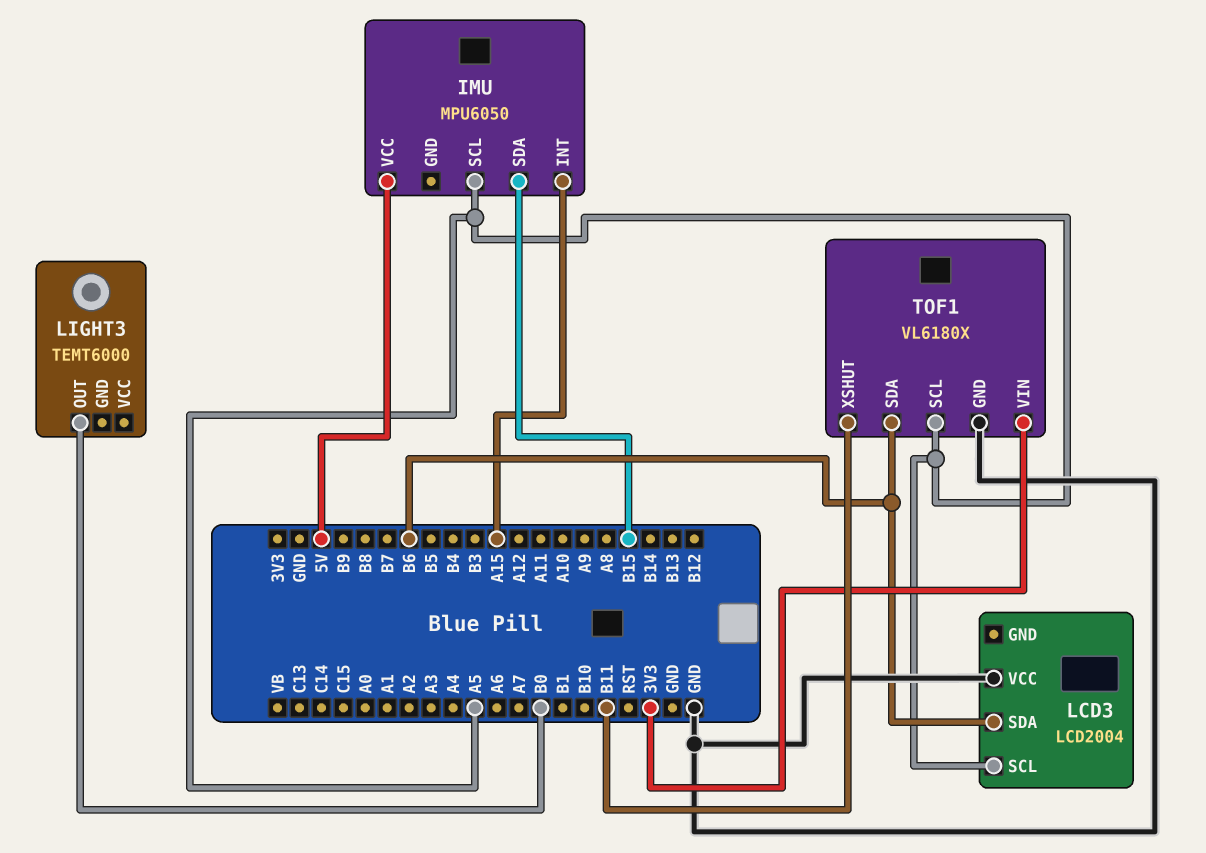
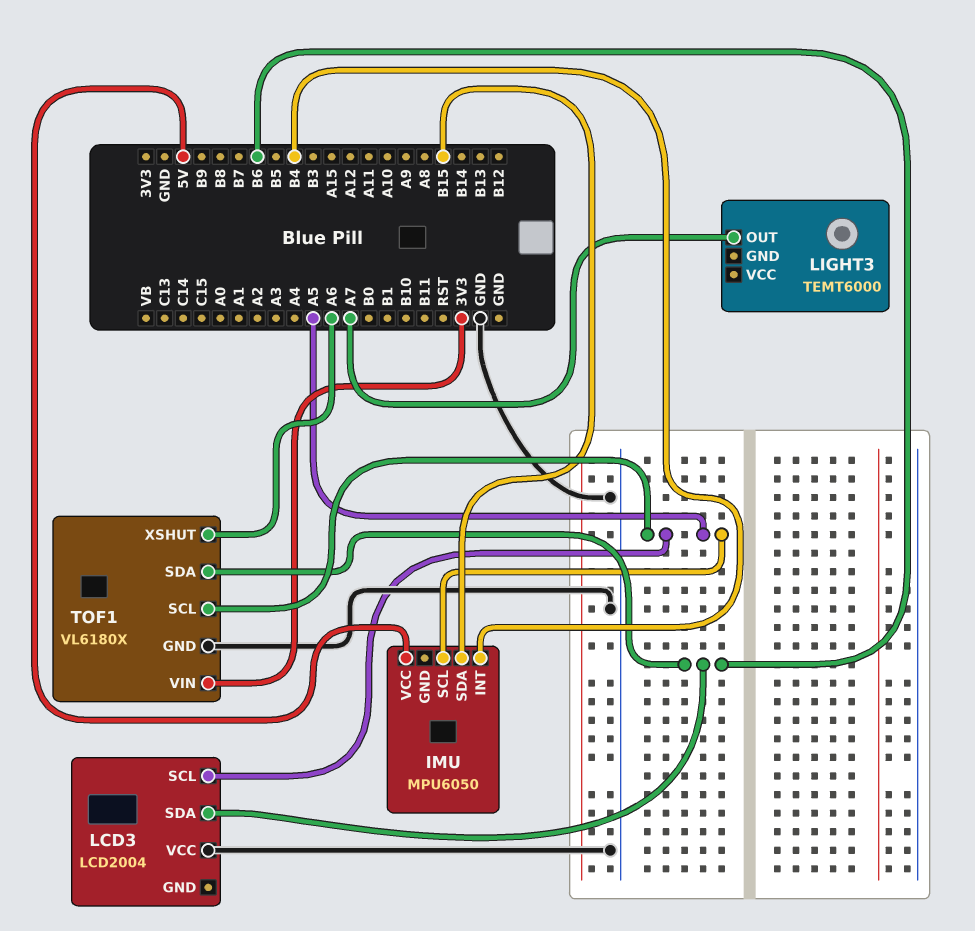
IMU pin INT: A15 -> B4
LIGHT3 pin OUT: B0 -> A7
TOF1 pin XSHUT: B11 -> A6

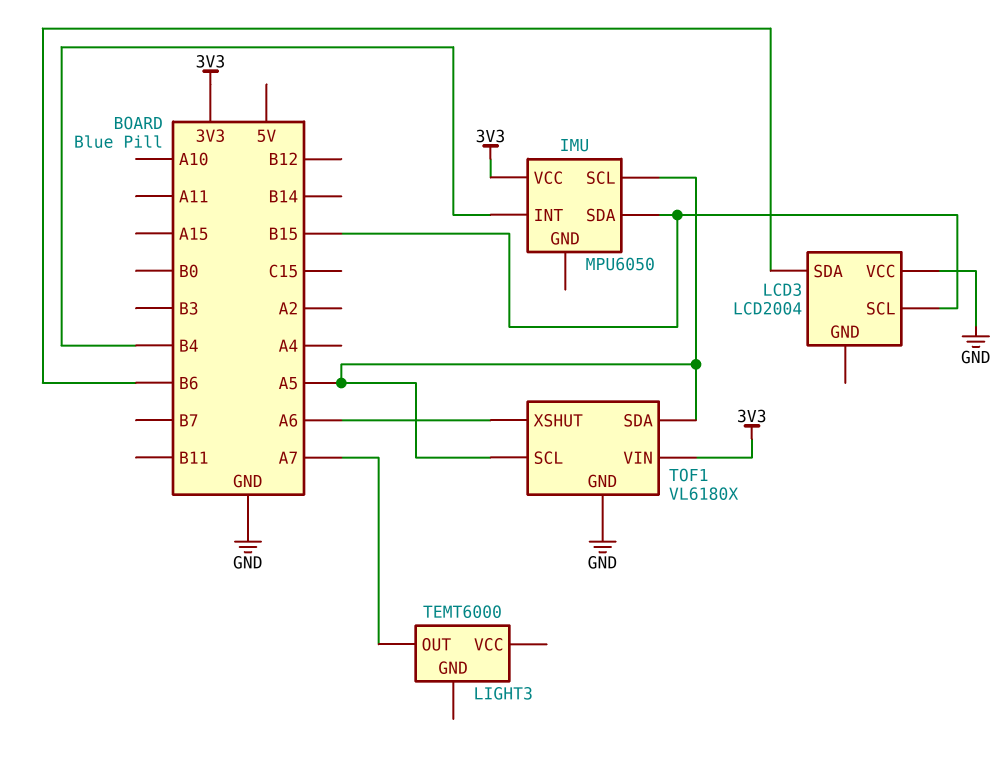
IMU pin VCC: 5V -> 3V3
LCD3 pin SCL: A5 -> B15
TOF1 pin SDA: B6 -> A5

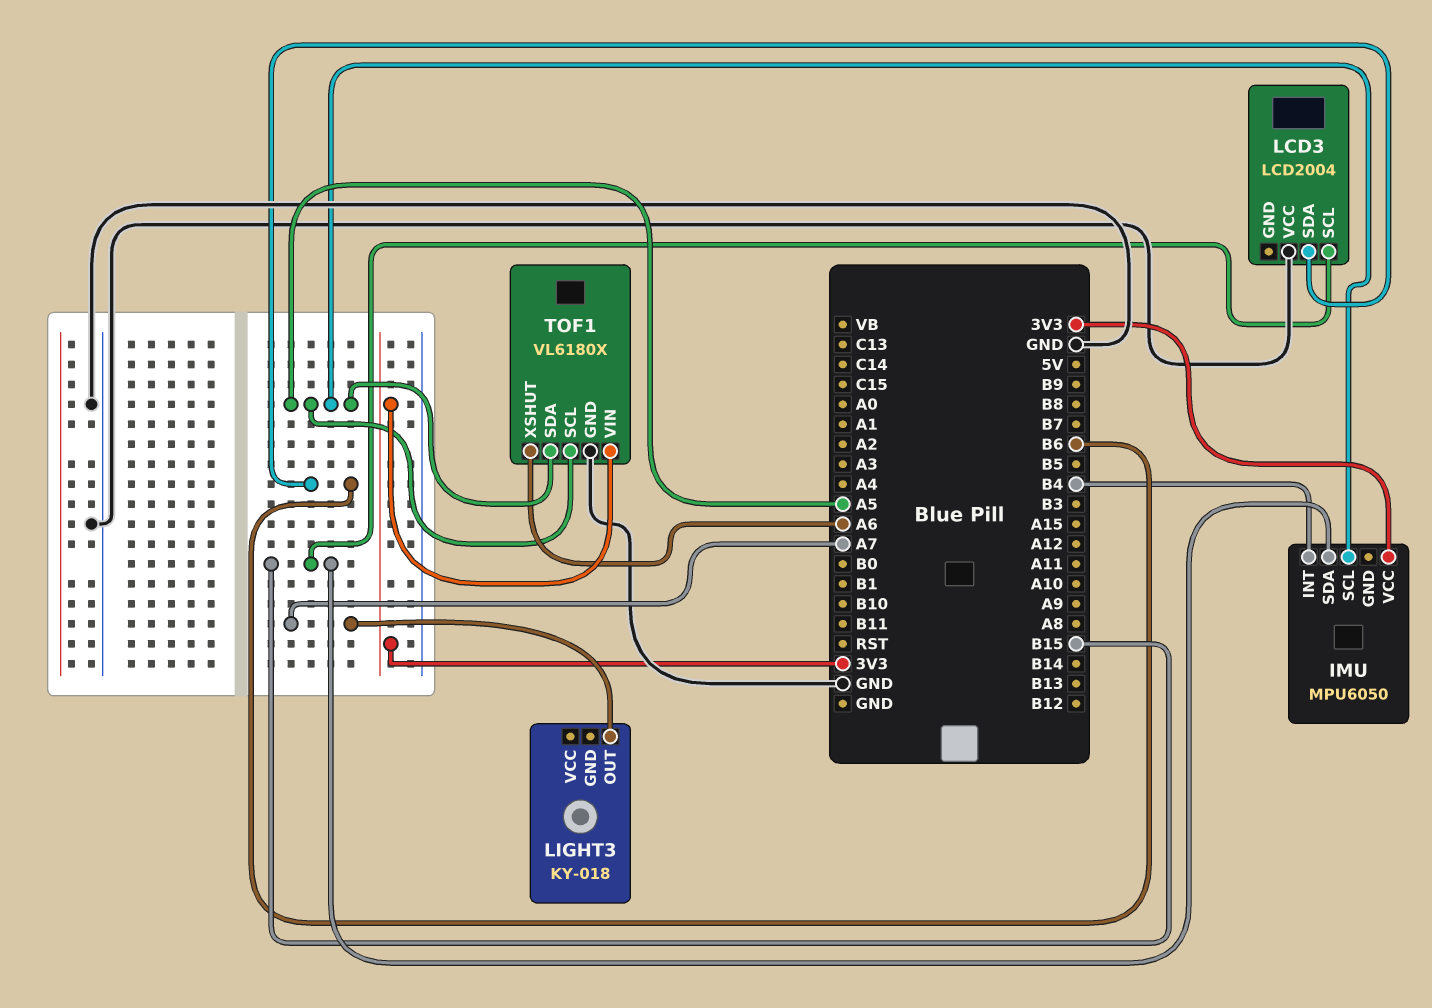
LIGHT3: TEMT6000 -> KY-018

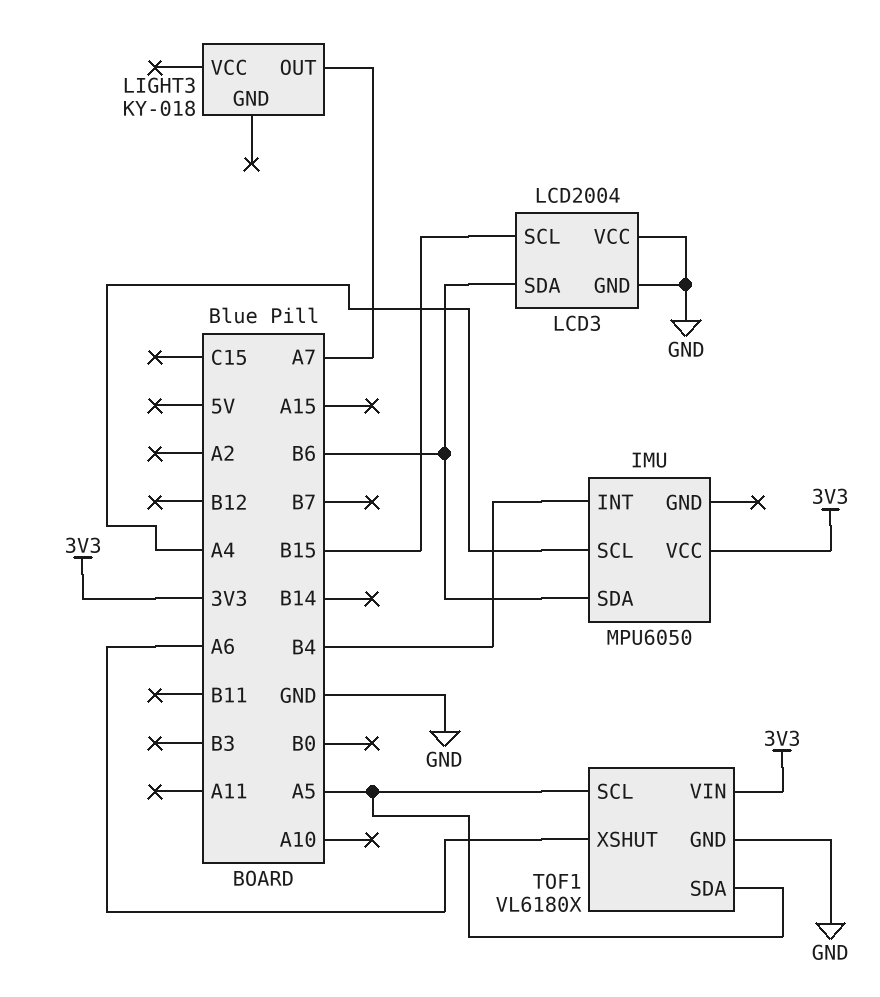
IMU pin SCL: A5 -> A4
IMU pin SDA: B15 -> B6
LCD3 pin GND: none -> GND

